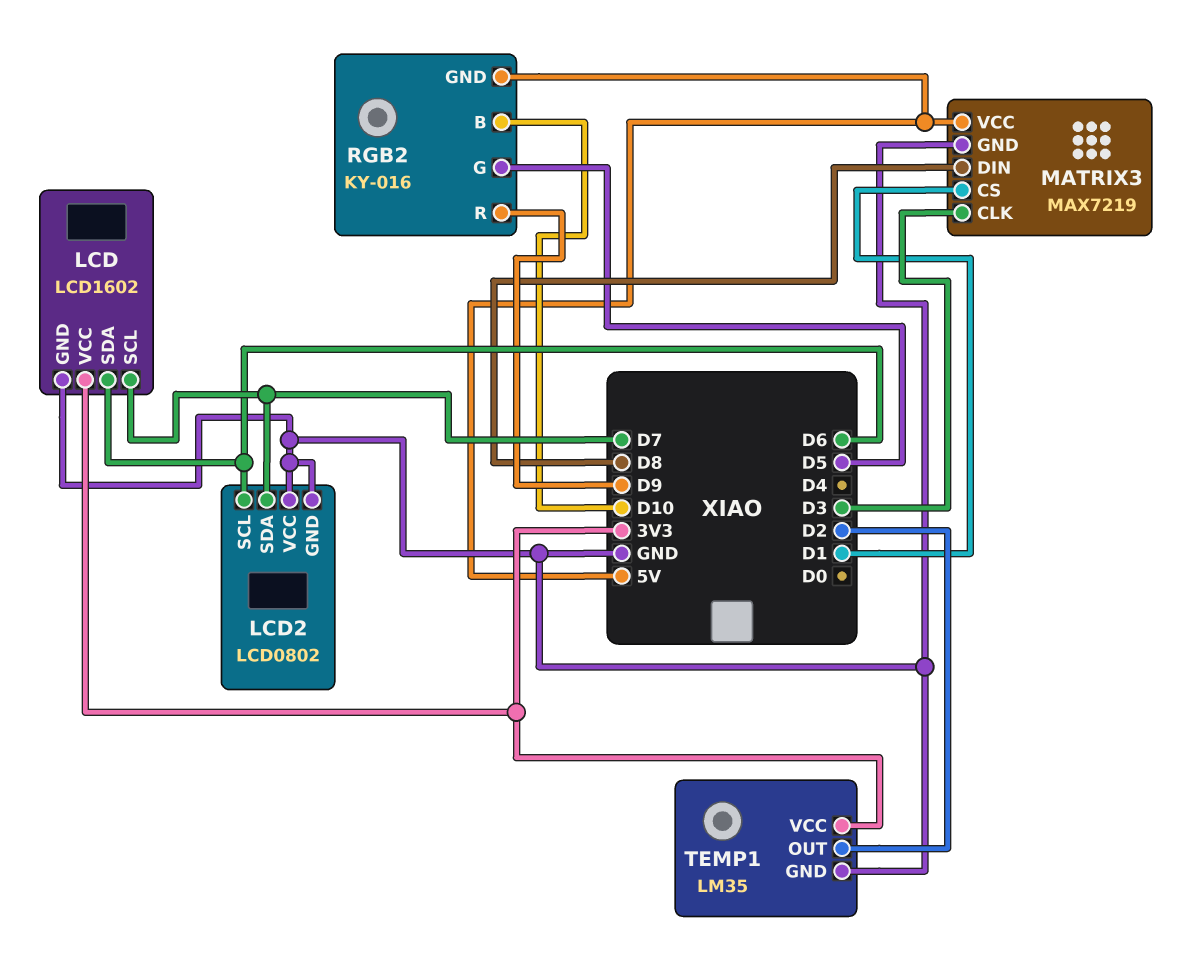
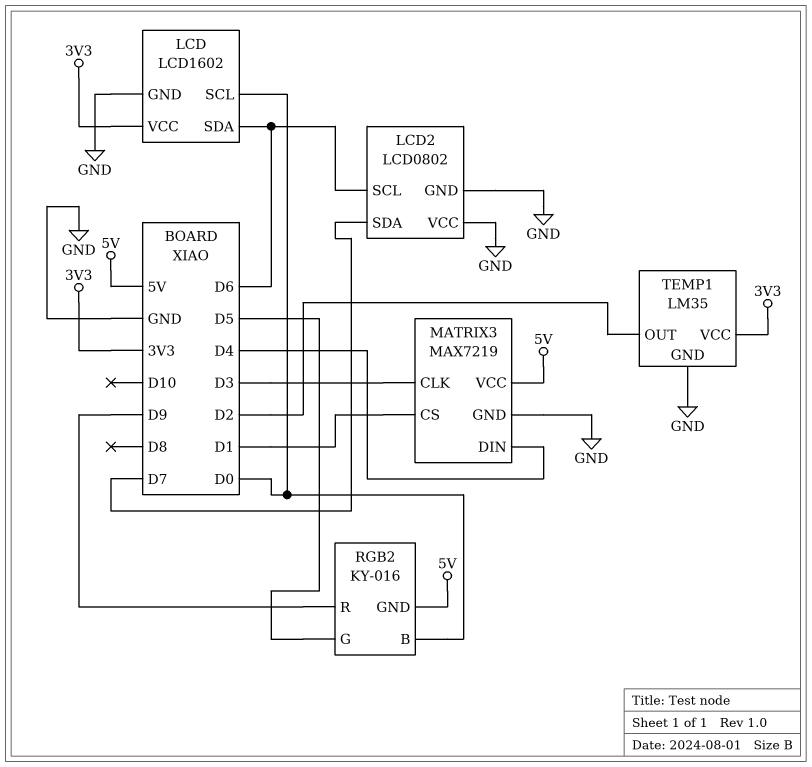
LCD pin SCL: D7 -> D0
MATRIX3 pin DIN: D8 -> D4
RGB2 pin B: D10 -> D0

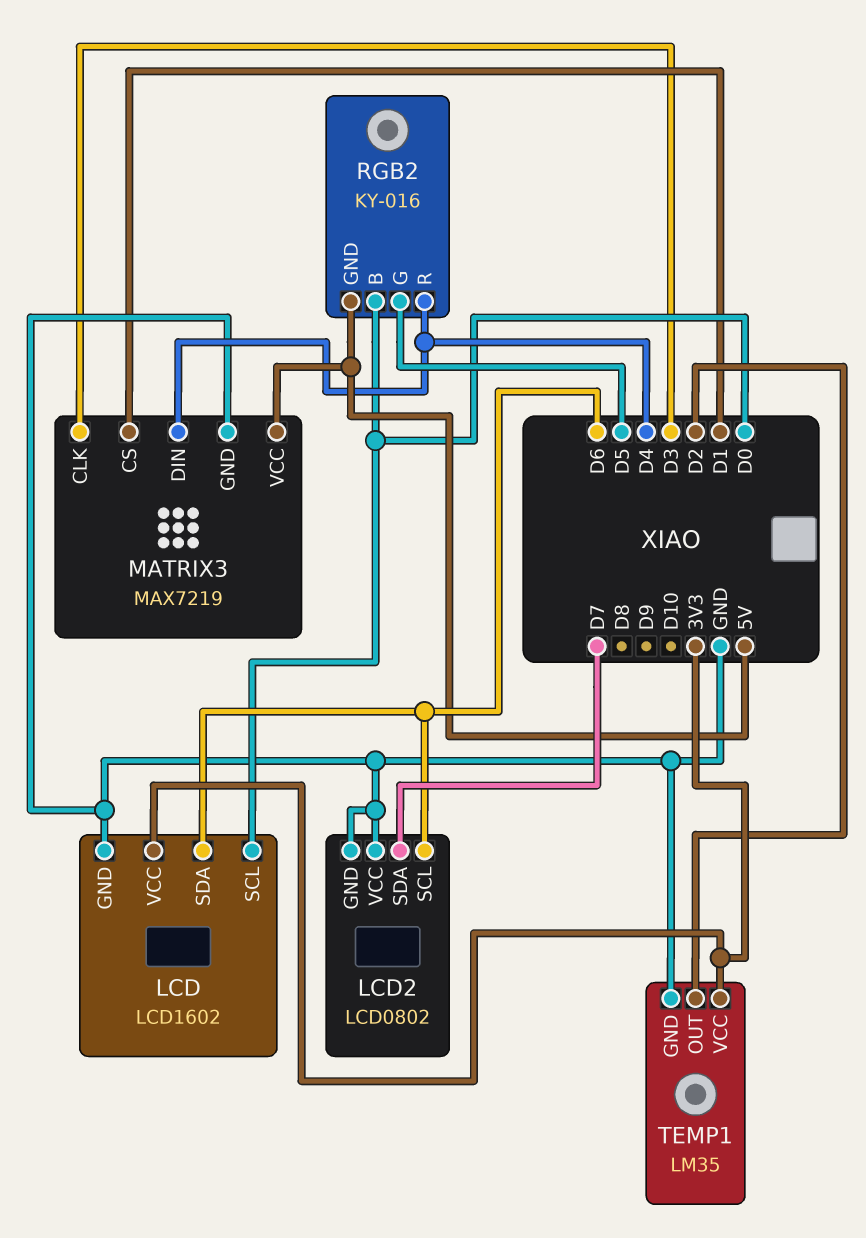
RGB2 pin R: D9 -> D4

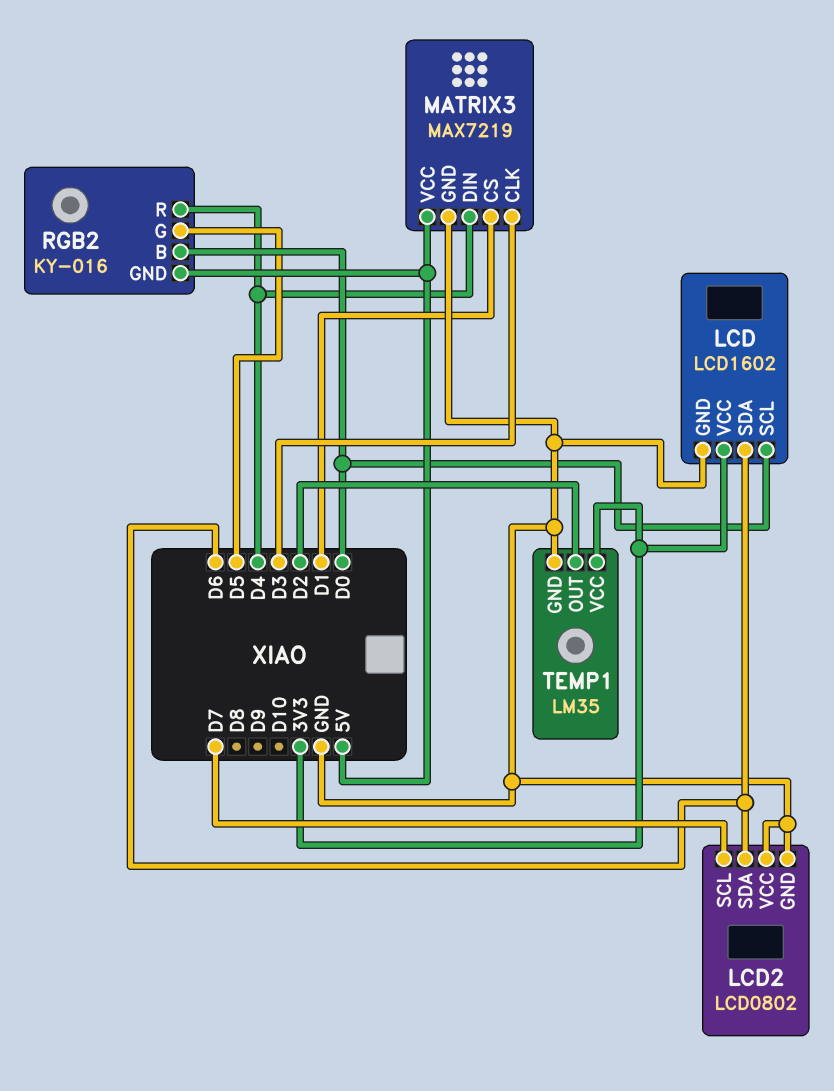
LCD2 pin SCL: D6 -> D7
LCD2 pin SDA: D7 -> D6

